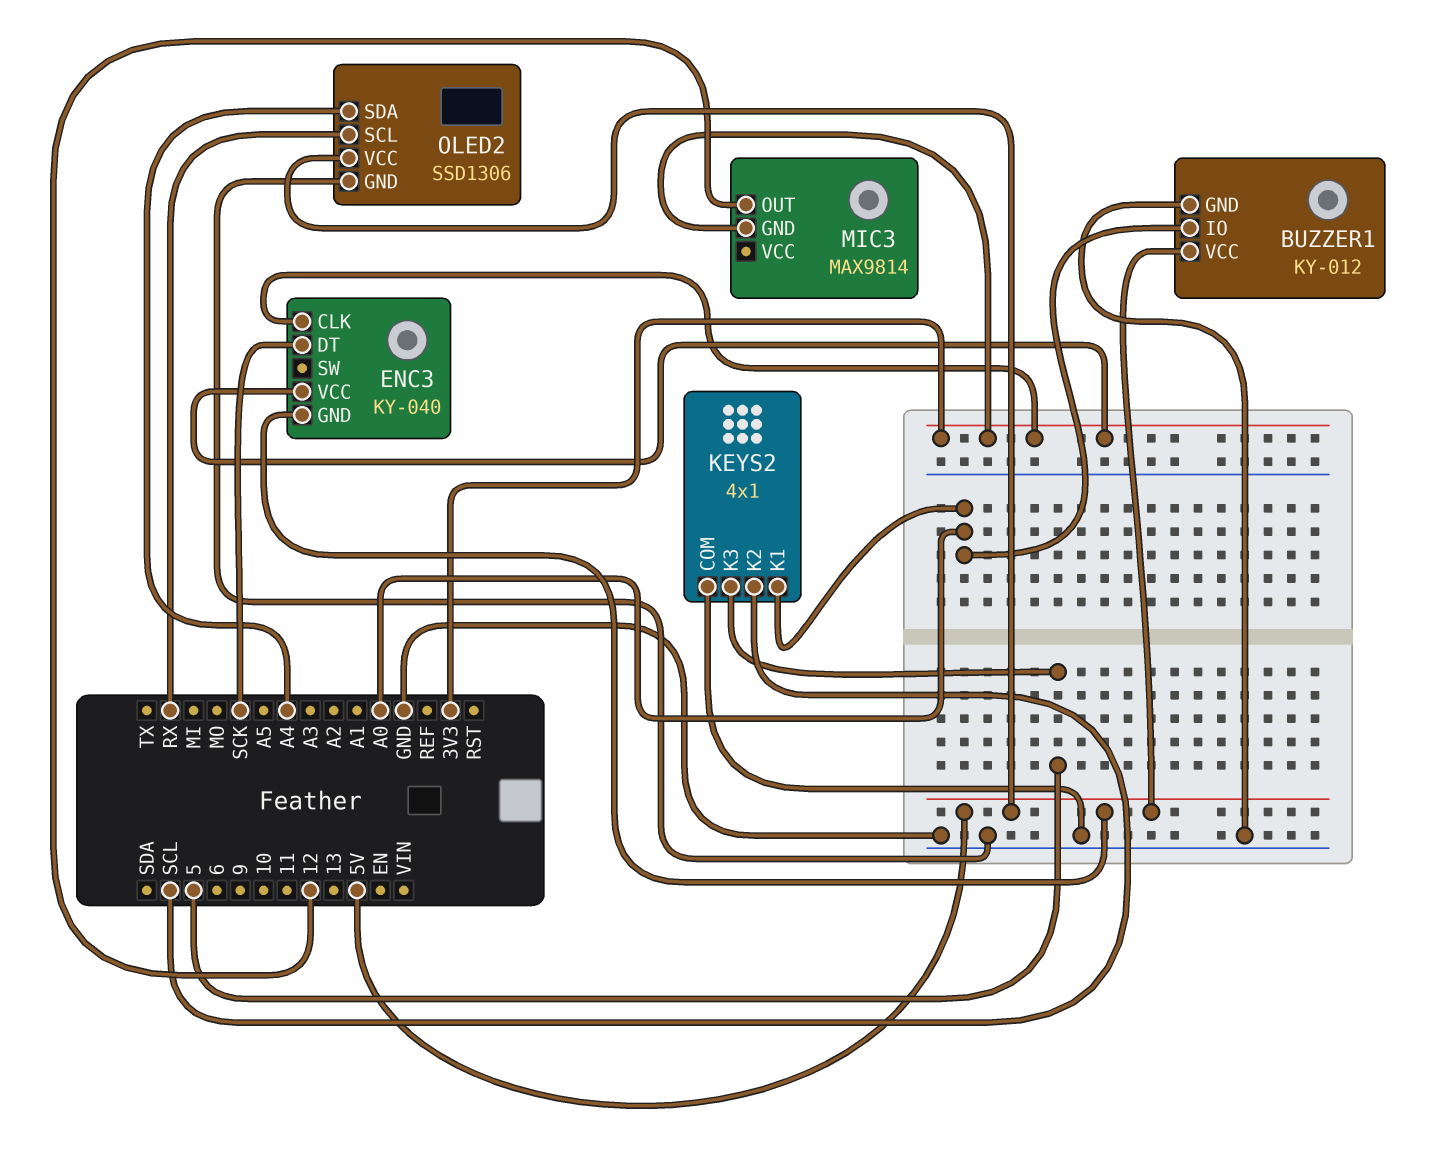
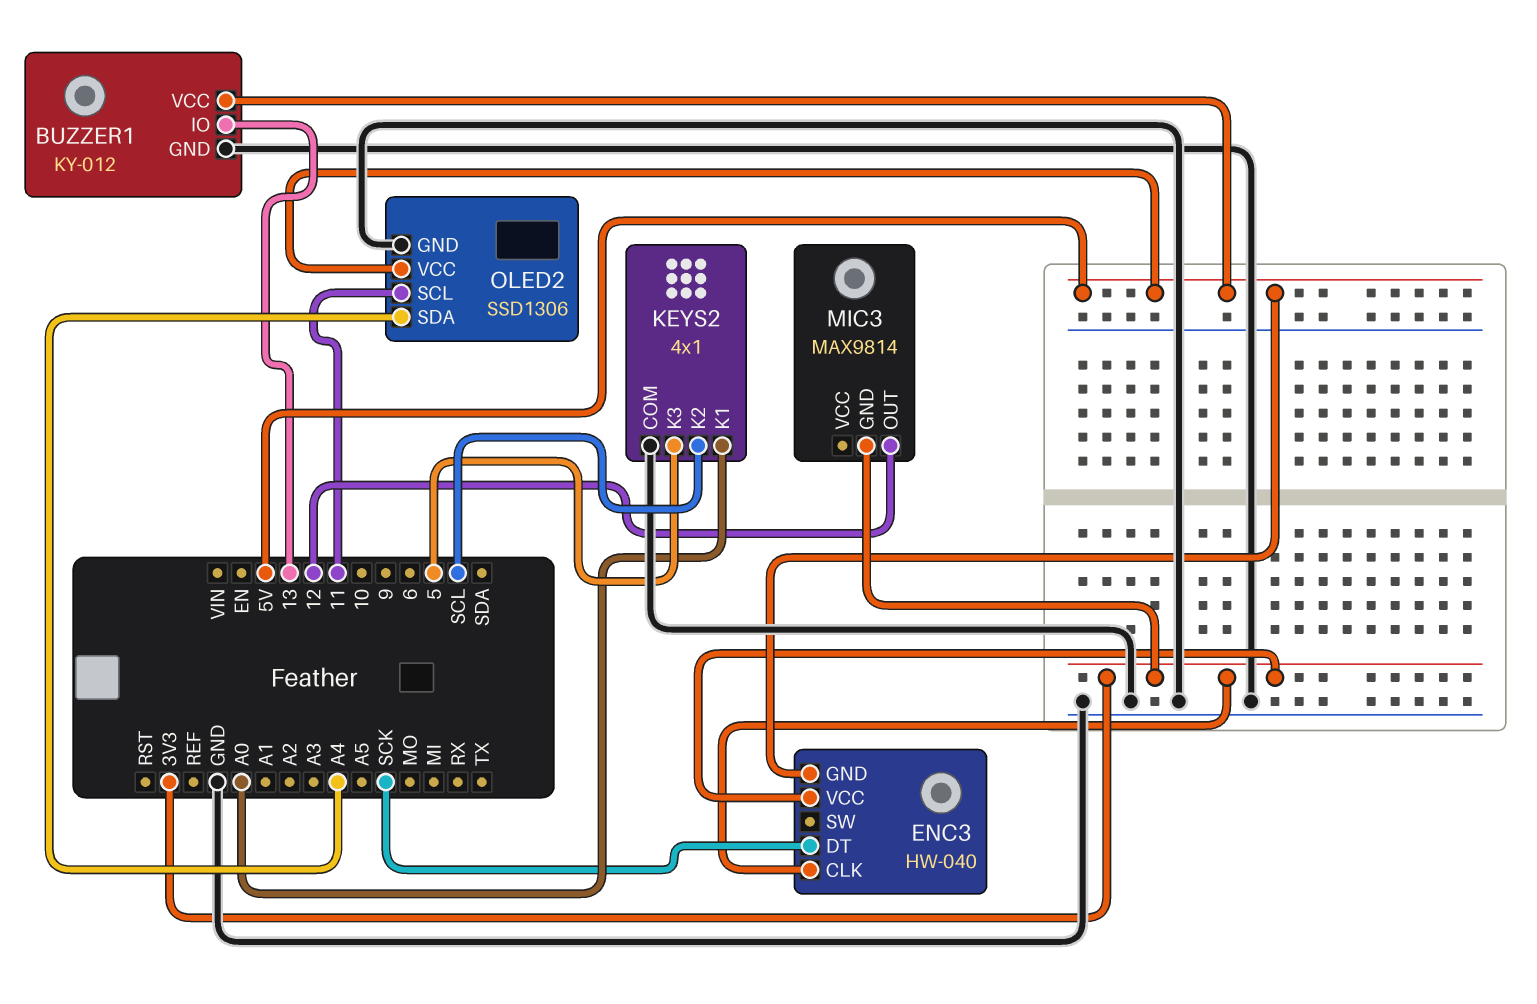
BUZZER1 pin IO: A0 -> 13
ENC3: KY-040 -> HW-040
OLED2 pin SCL: RX -> 11

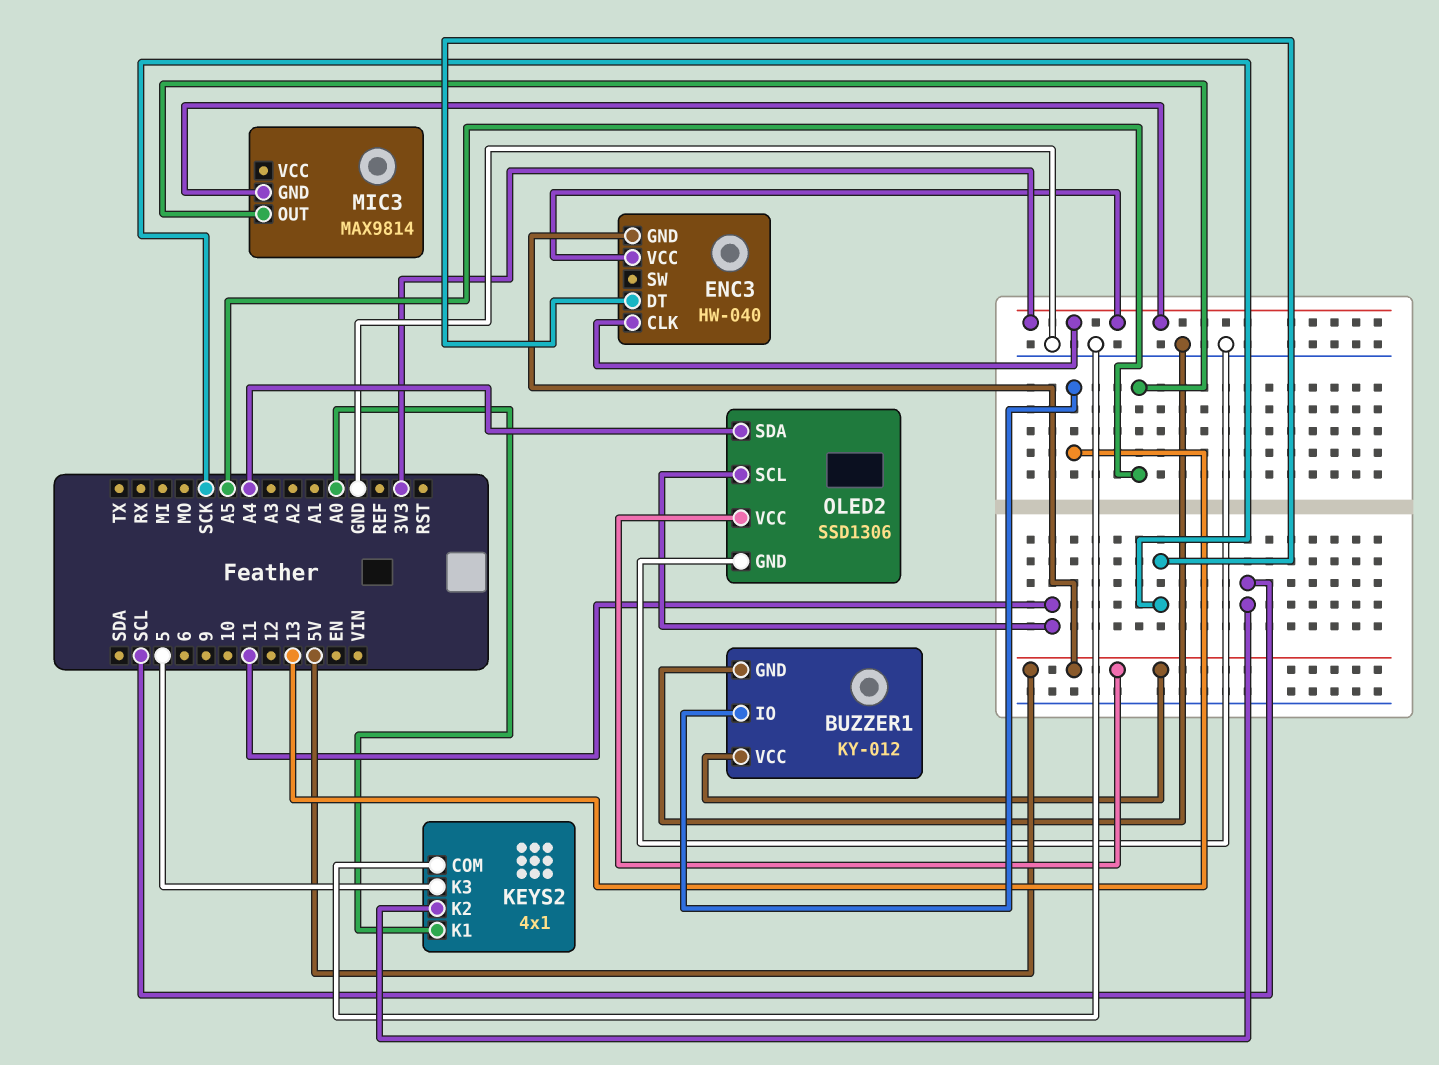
MIC3 pin OUT: 12 -> A5

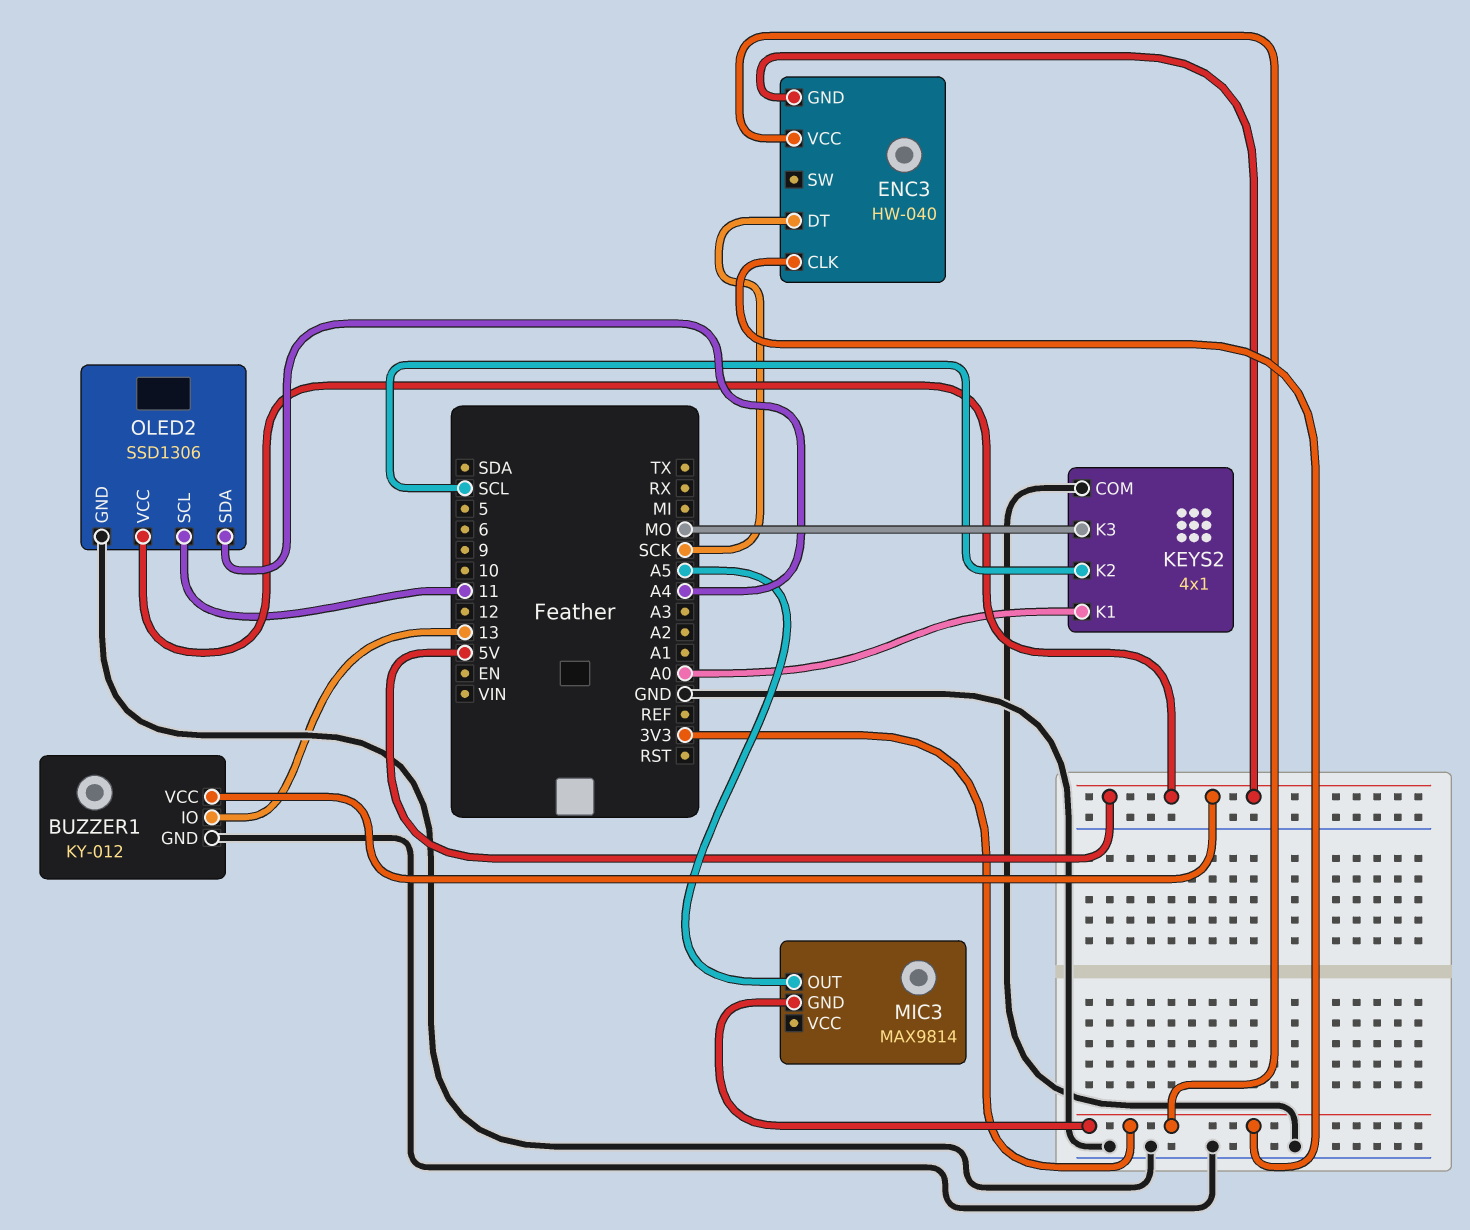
KEYS2 pin K3: 5 -> MO

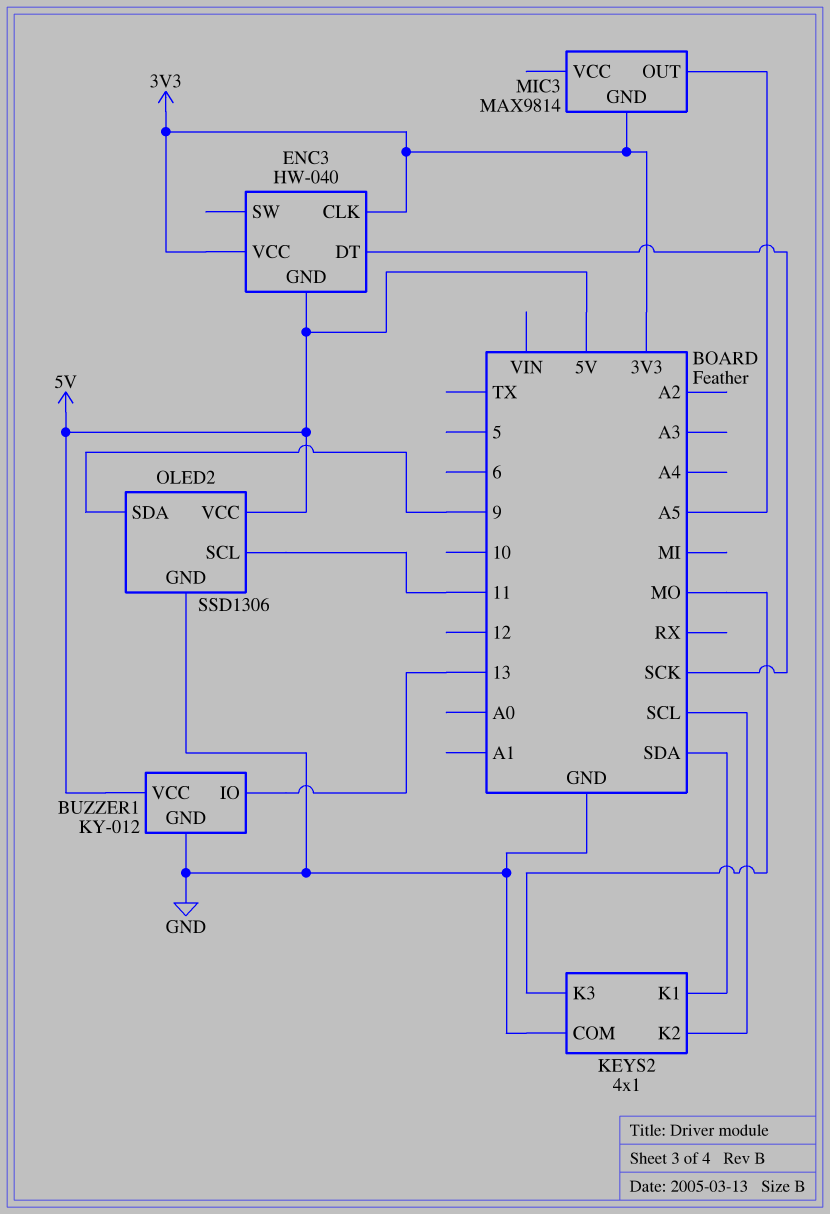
KEYS2 pin K1: A0 -> SDA
OLED2 pin SDA: A4 -> 9

